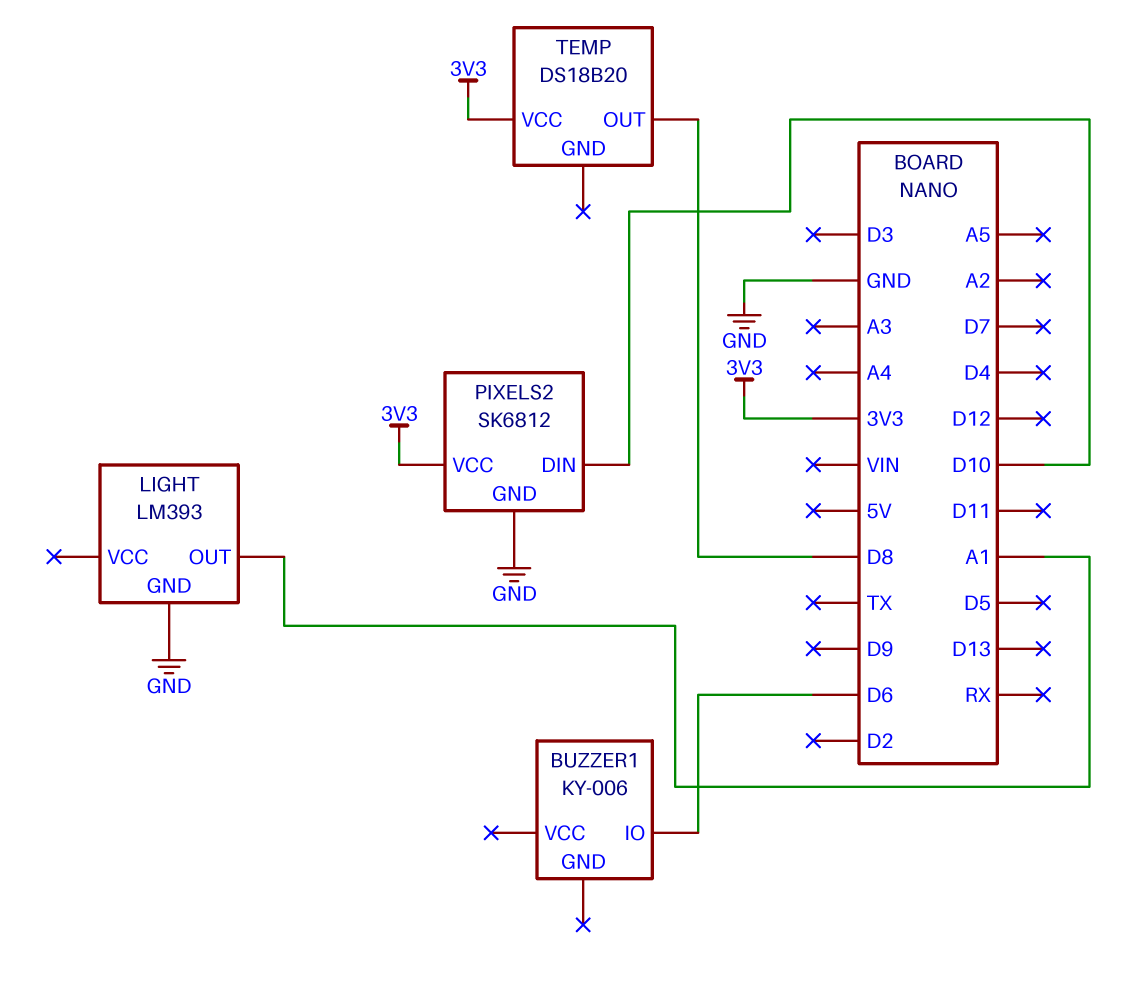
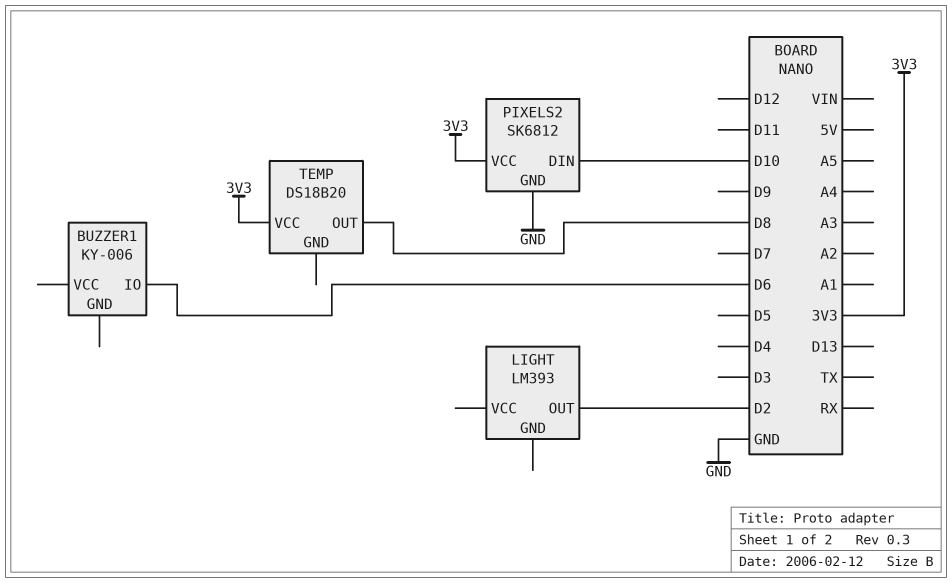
LIGHT pin GND: GND -> none
LIGHT pin OUT: A1 -> D2

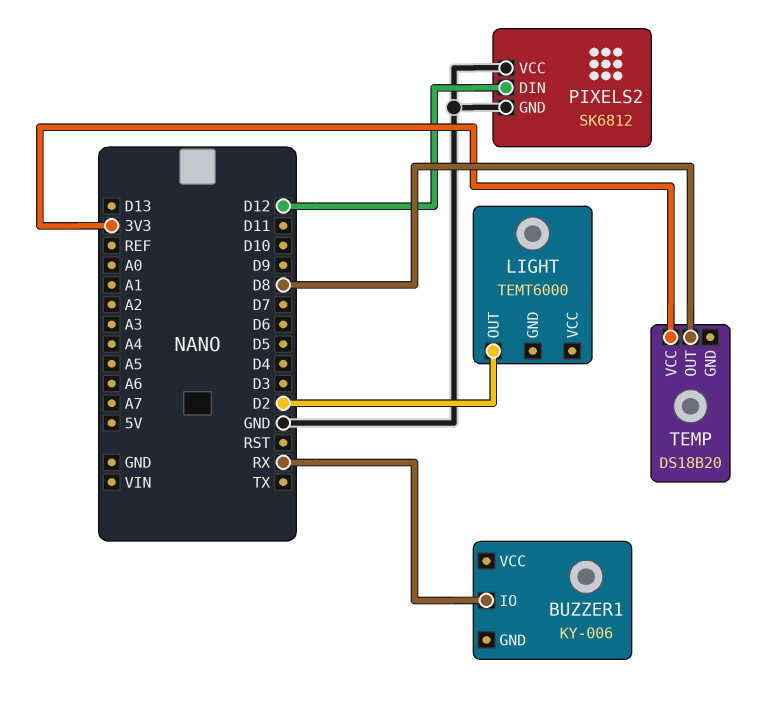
BUZZER1 pin IO: D6 -> RX
LIGHT: LM393 -> TEMT6000
PIXELS2 pin DIN: D10 -> D12
PIXELS2 pin VCC: 3V3 -> GND

